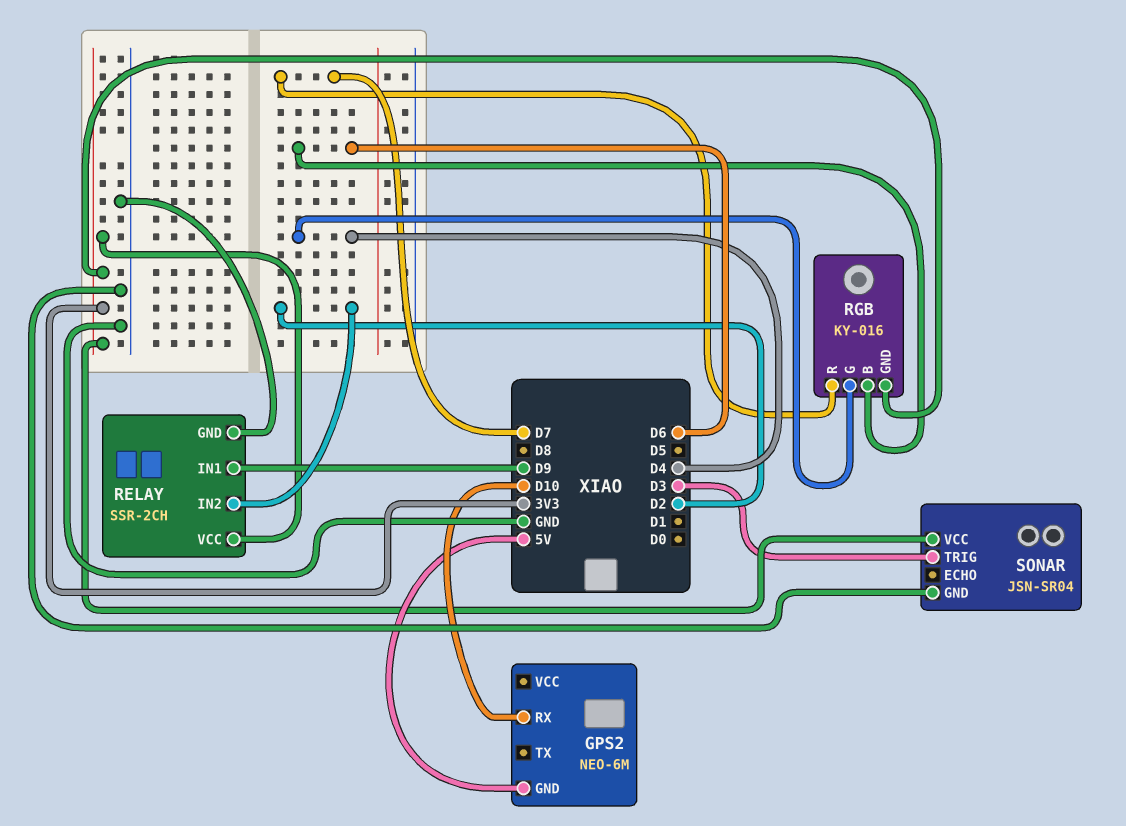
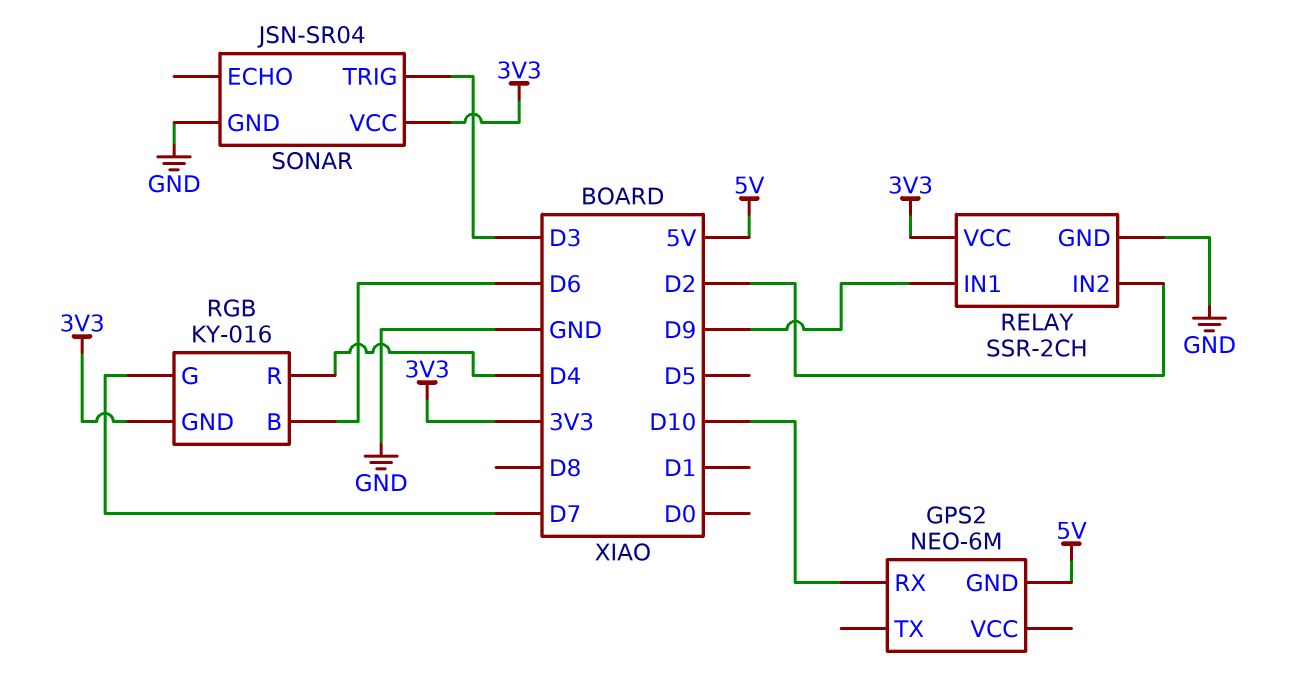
RGB pin G: D4 -> D7
RGB pin R: D7 -> D4

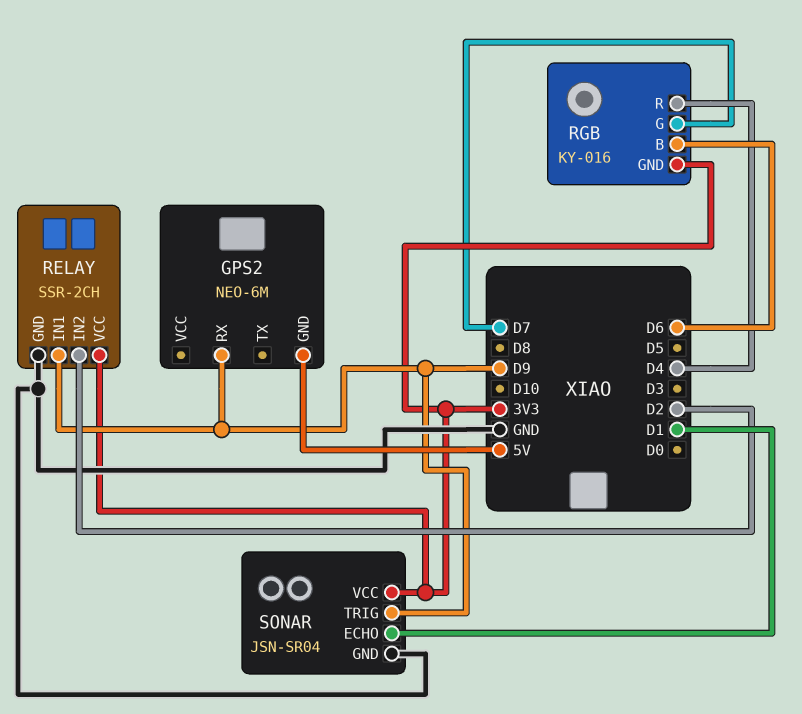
GPS2 pin RX: D10 -> D9
SONAR pin ECHO: none -> D1
SONAR pin TRIG: D3 -> D9

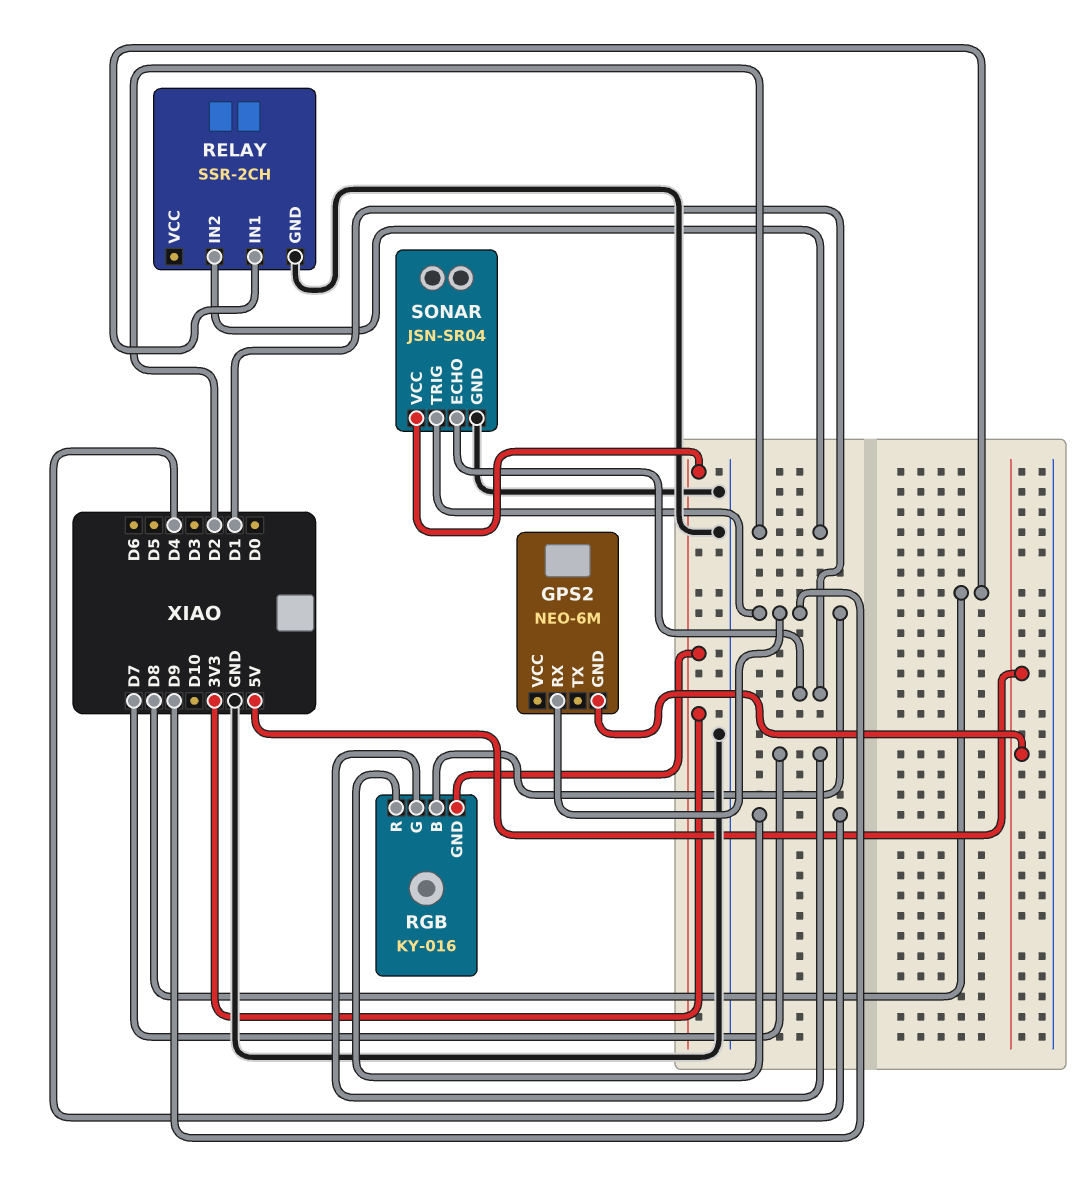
RELAY pin IN1: D9 -> D8
RELAY pin VCC: 3V3 -> none
RGB pin B: D6 -> D9

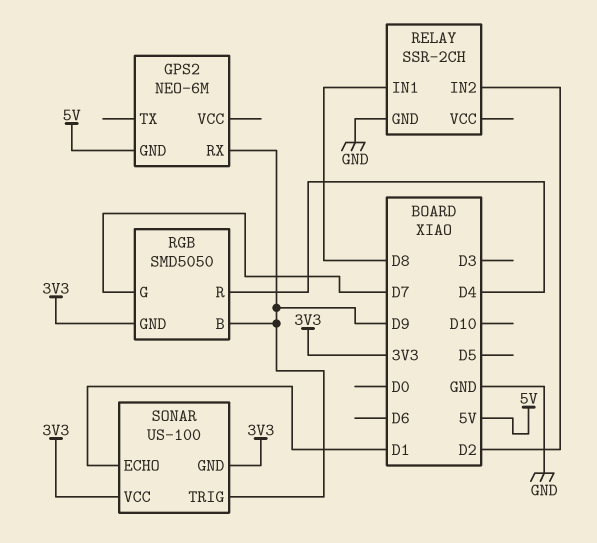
RGB: KY-016 -> SMD5050
SONAR: JSN-SR04 -> US-100
SONAR pin GND: GND -> 3V3

